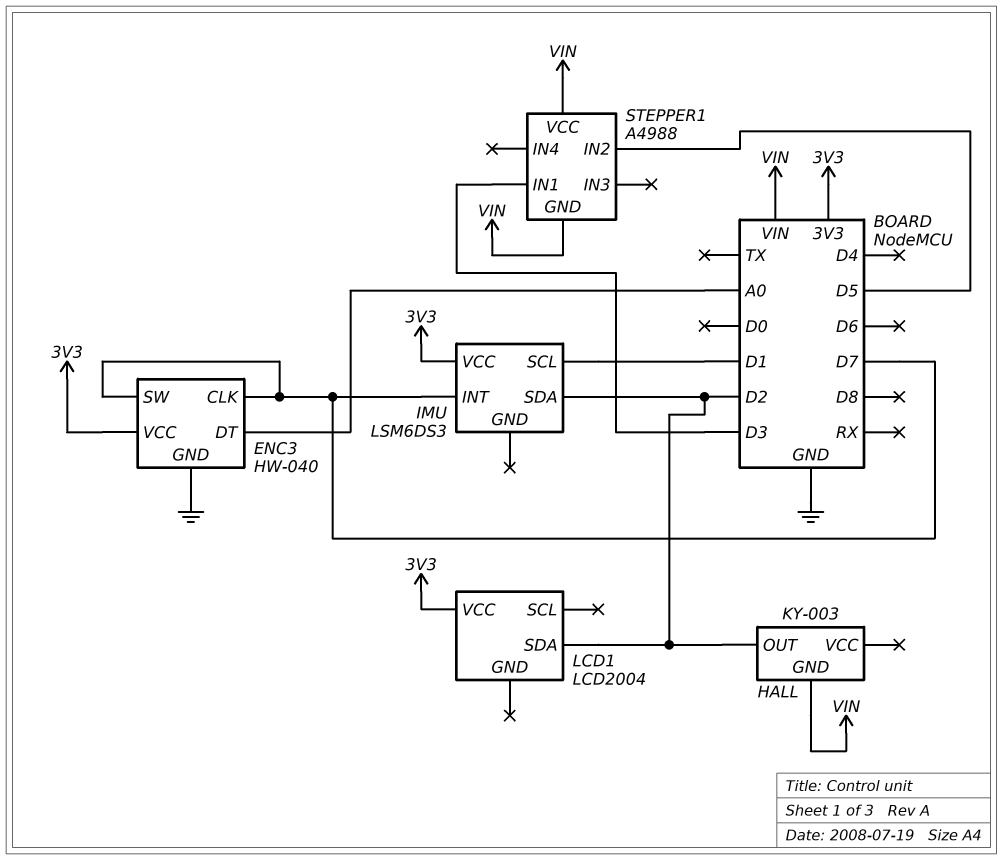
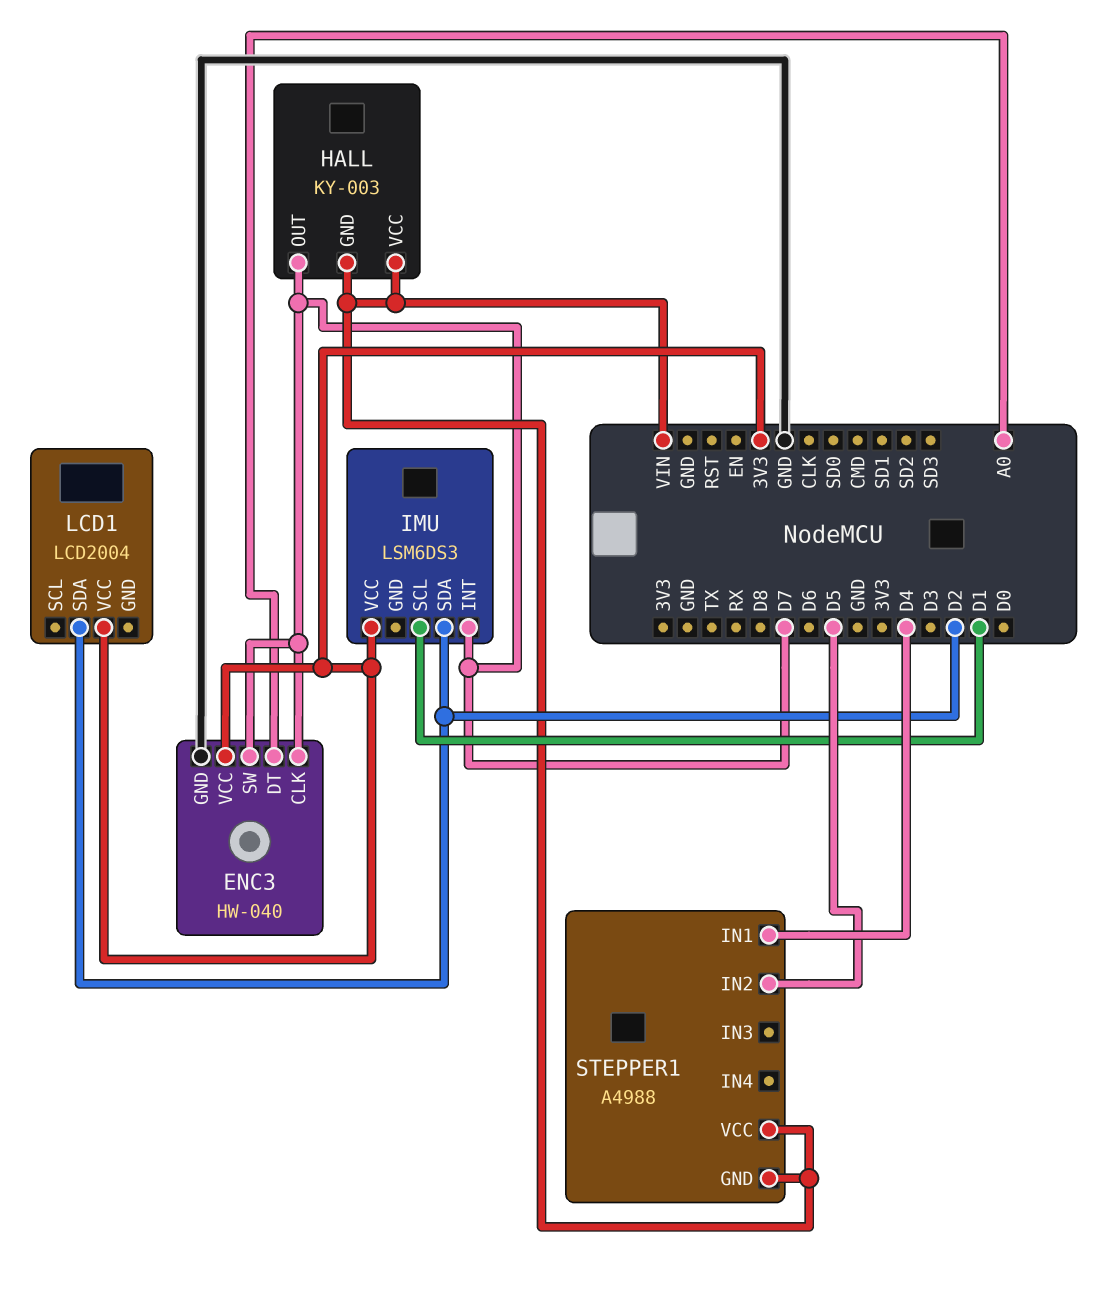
HALL pin OUT: D2 -> D7
HALL pin VCC: none -> VIN
STEPPER1 pin IN1: D3 -> D4

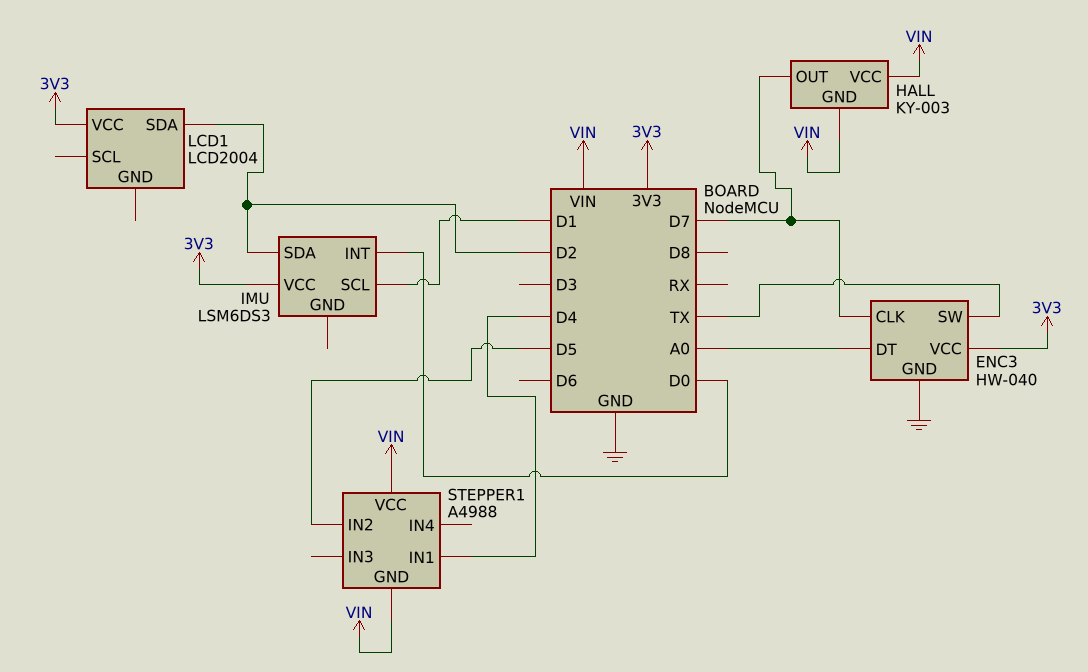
ENC3 pin SW: D7 -> TX
IMU pin INT: D7 -> D0

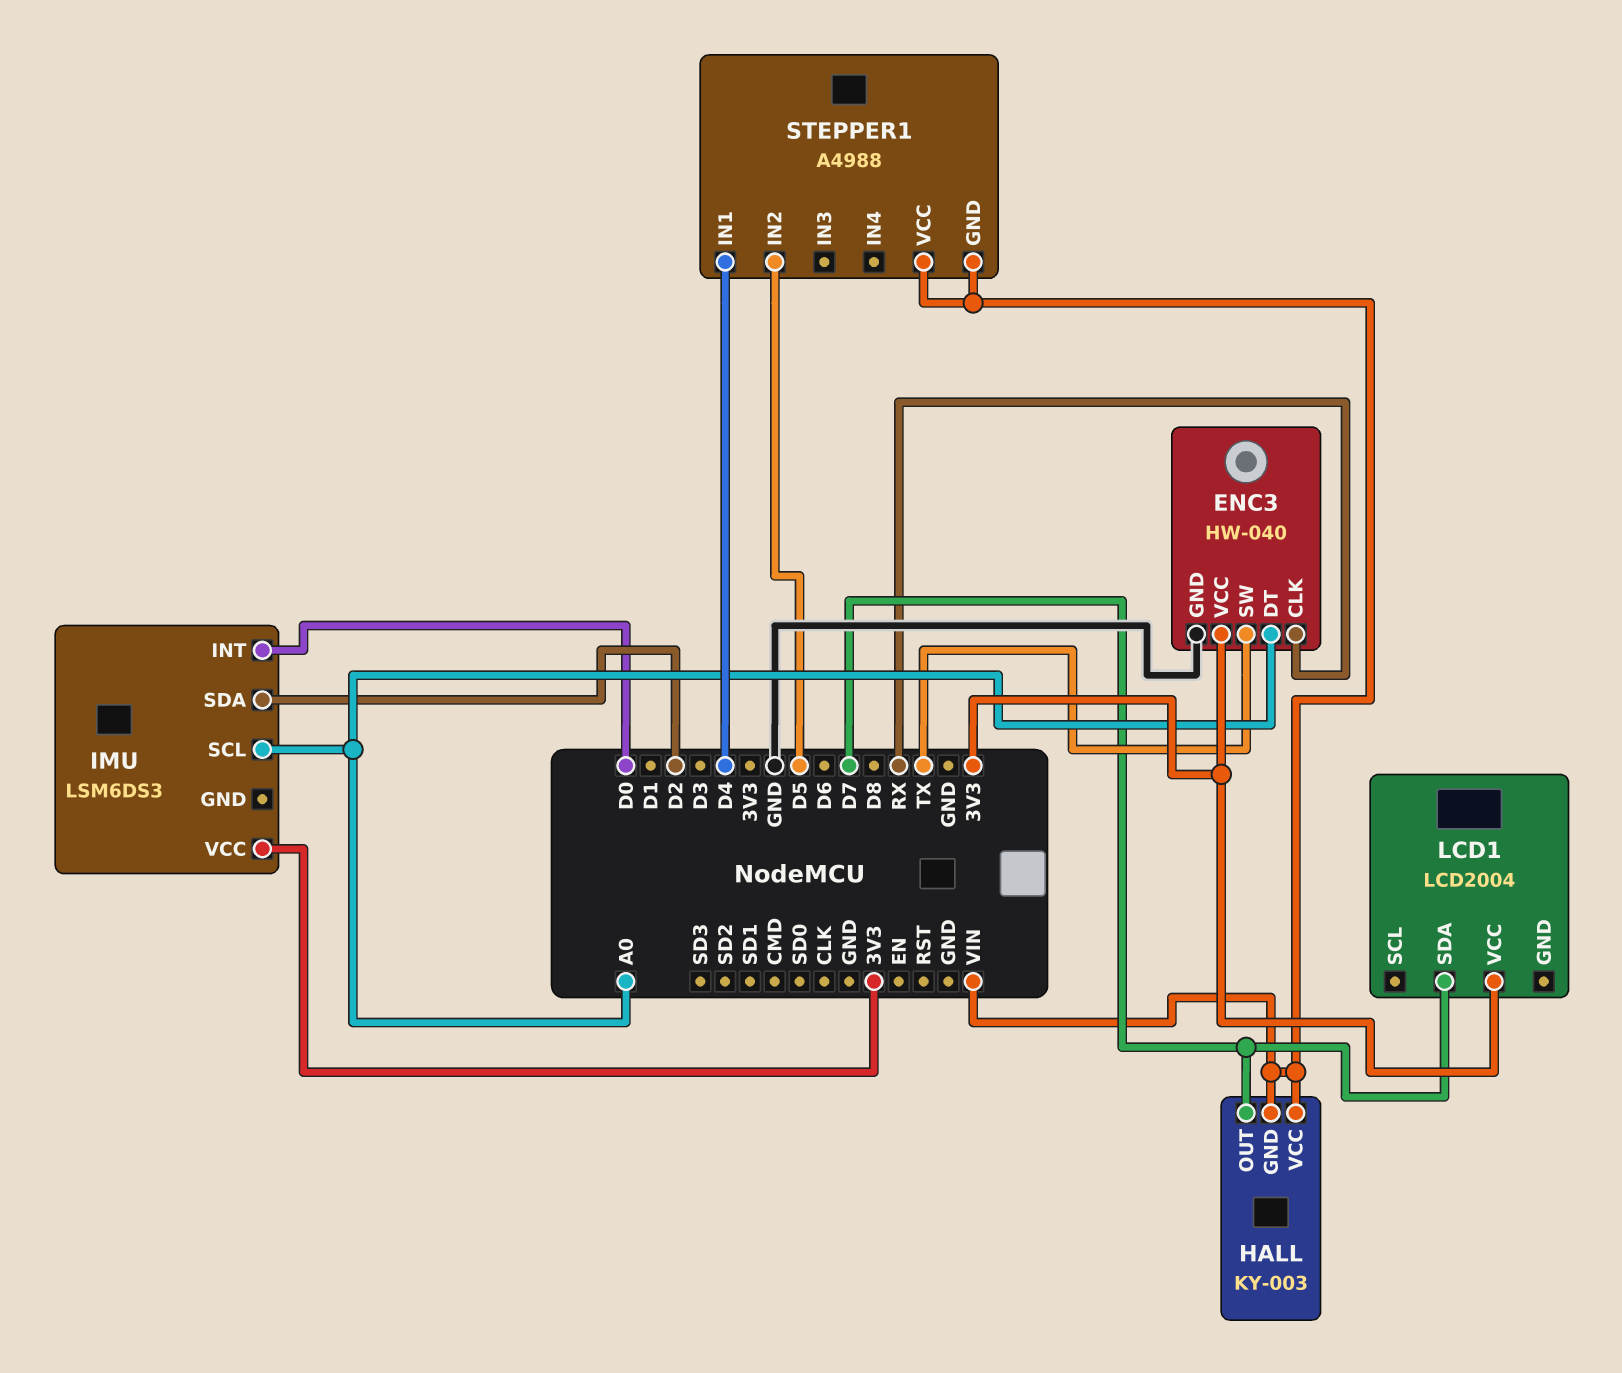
ENC3 pin CLK: D7 -> RX
IMU pin SCL: D1 -> A0
LCD1 pin SDA: D2 -> D7

